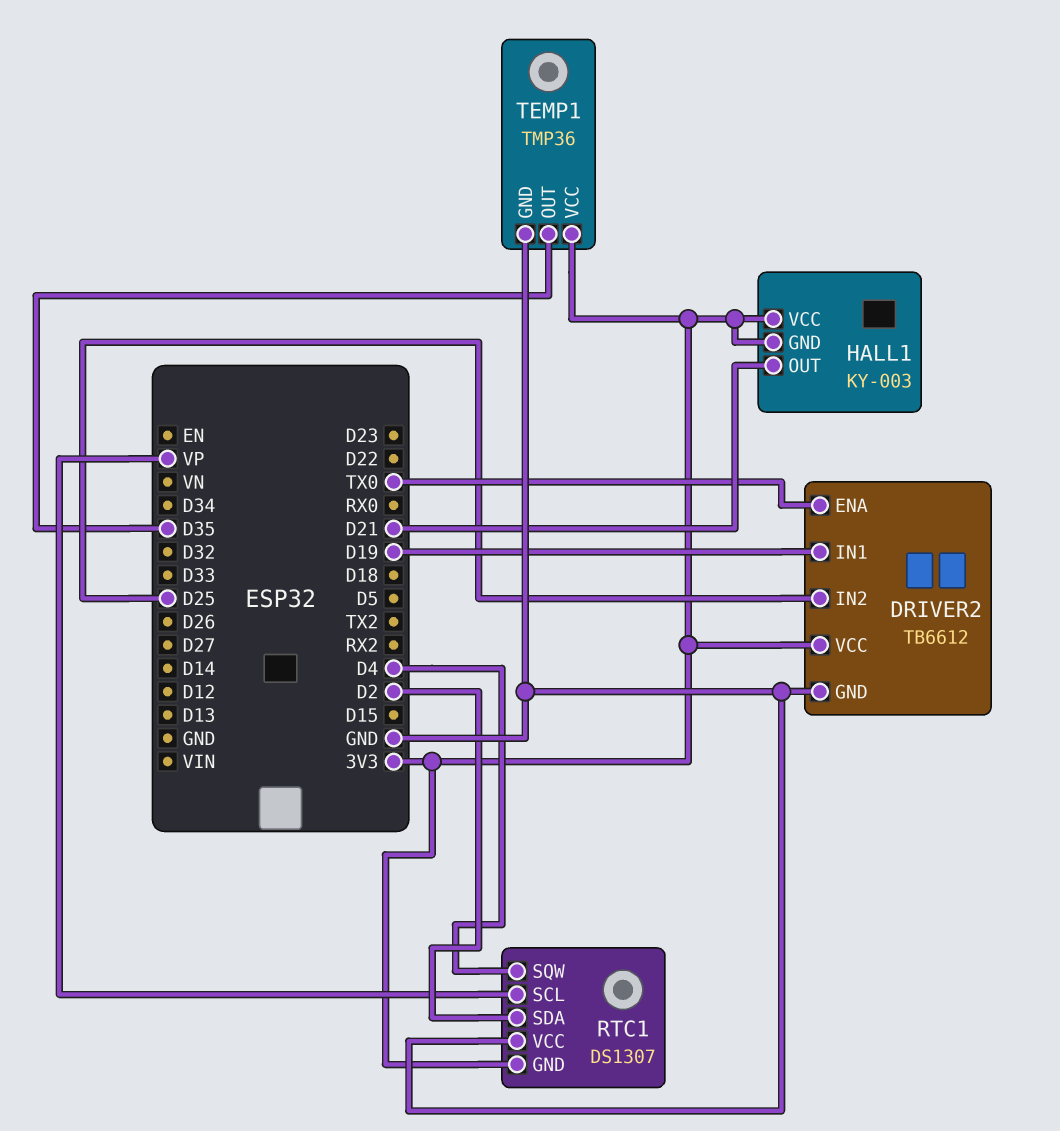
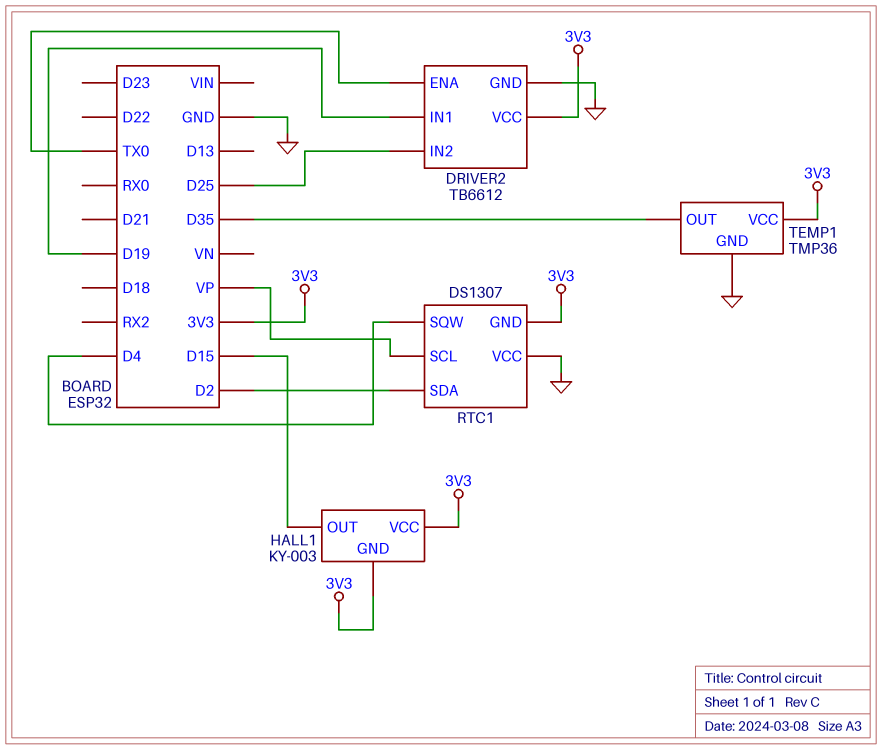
HALL1 pin OUT: D21 -> D15

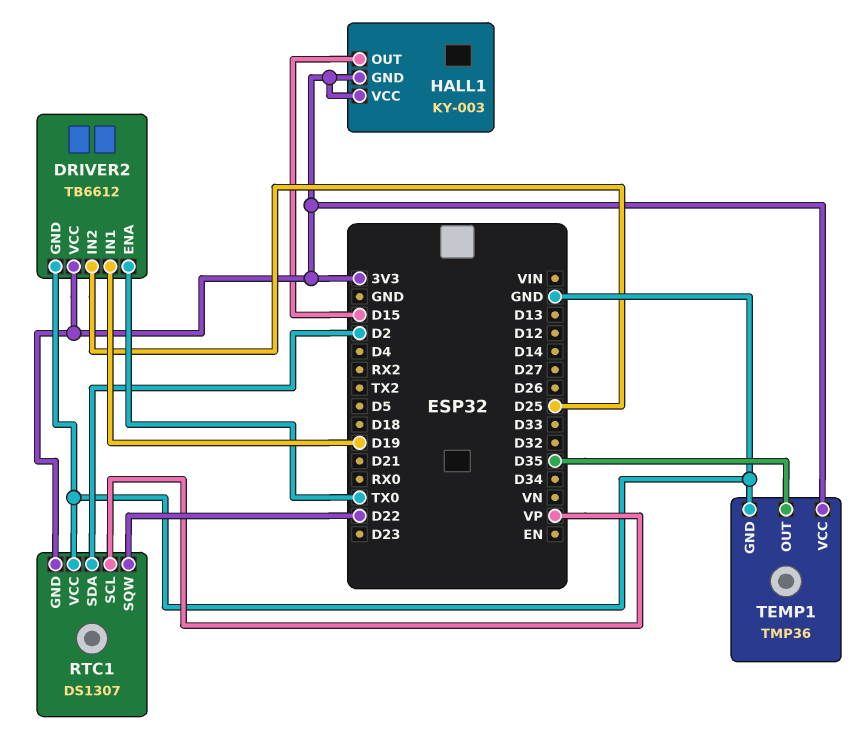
RTC1 pin SQW: D4 -> D22

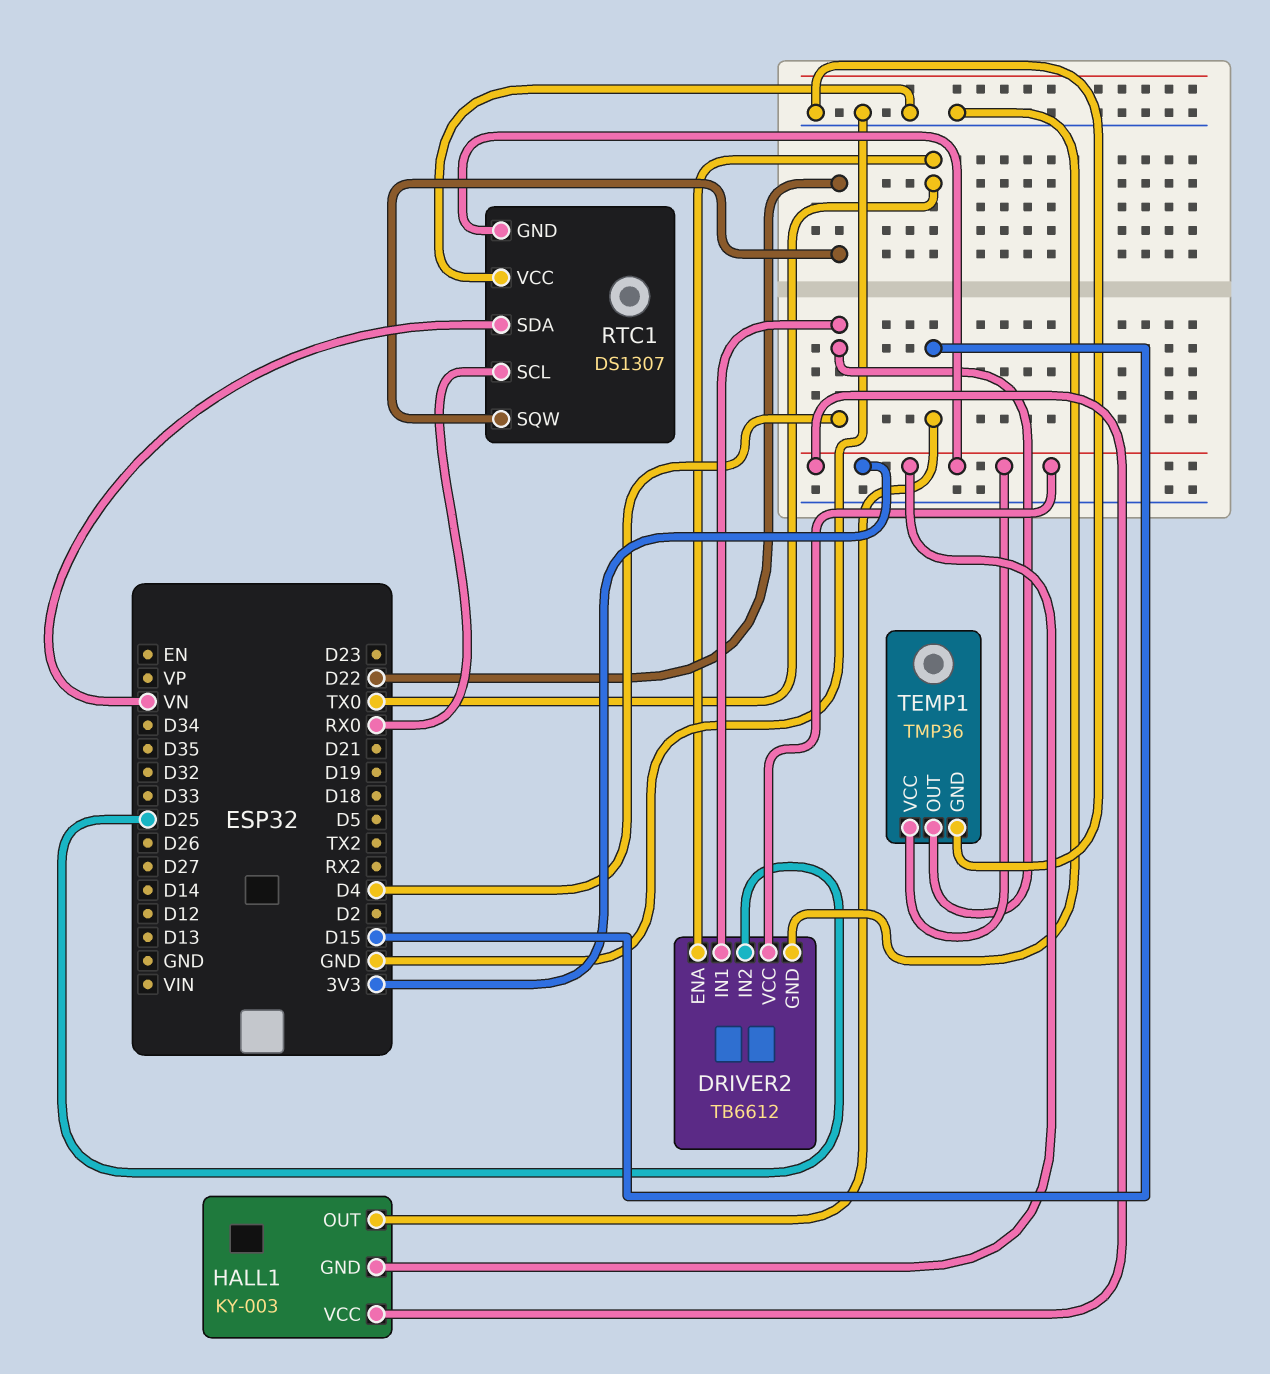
DRIVER2 pin IN1: D19 -> D4
RTC1 pin SCL: VP -> RX0
RTC1 pin SDA: D2 -> VN
TEMP1 pin OUT: D35 -> D4

